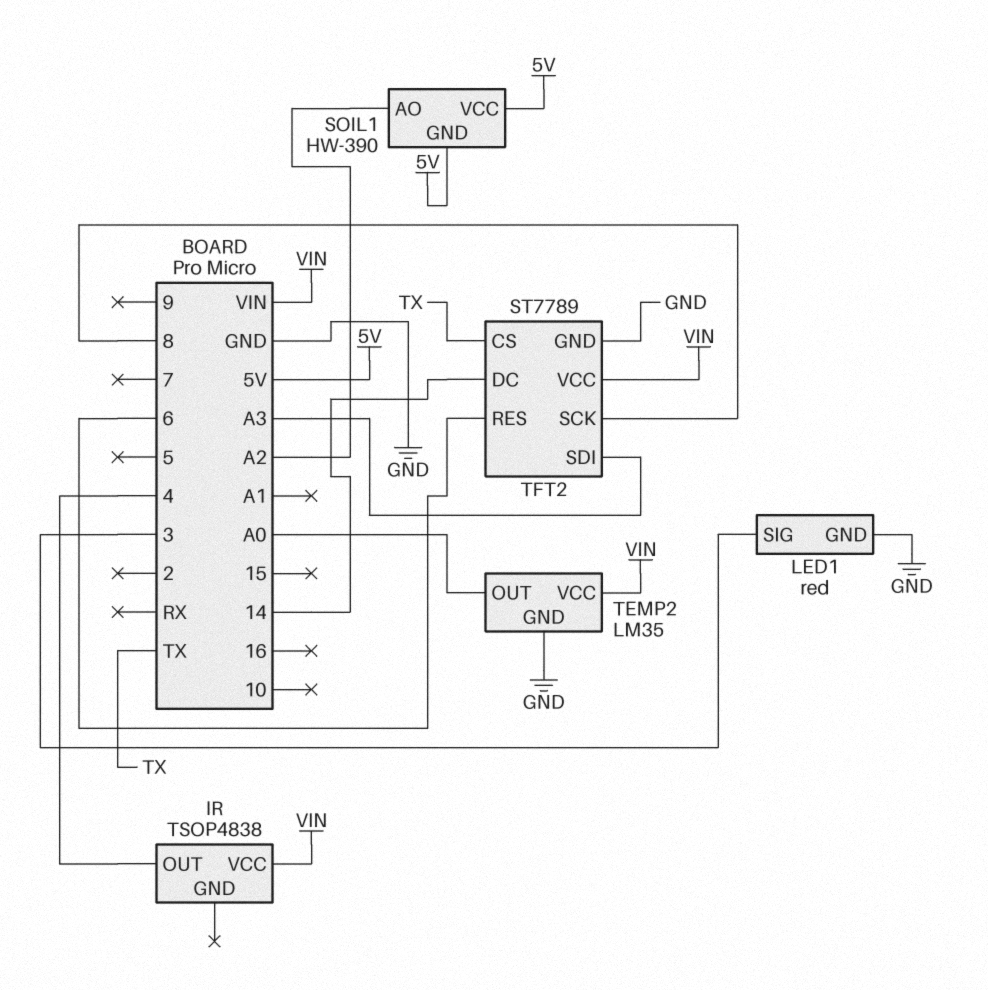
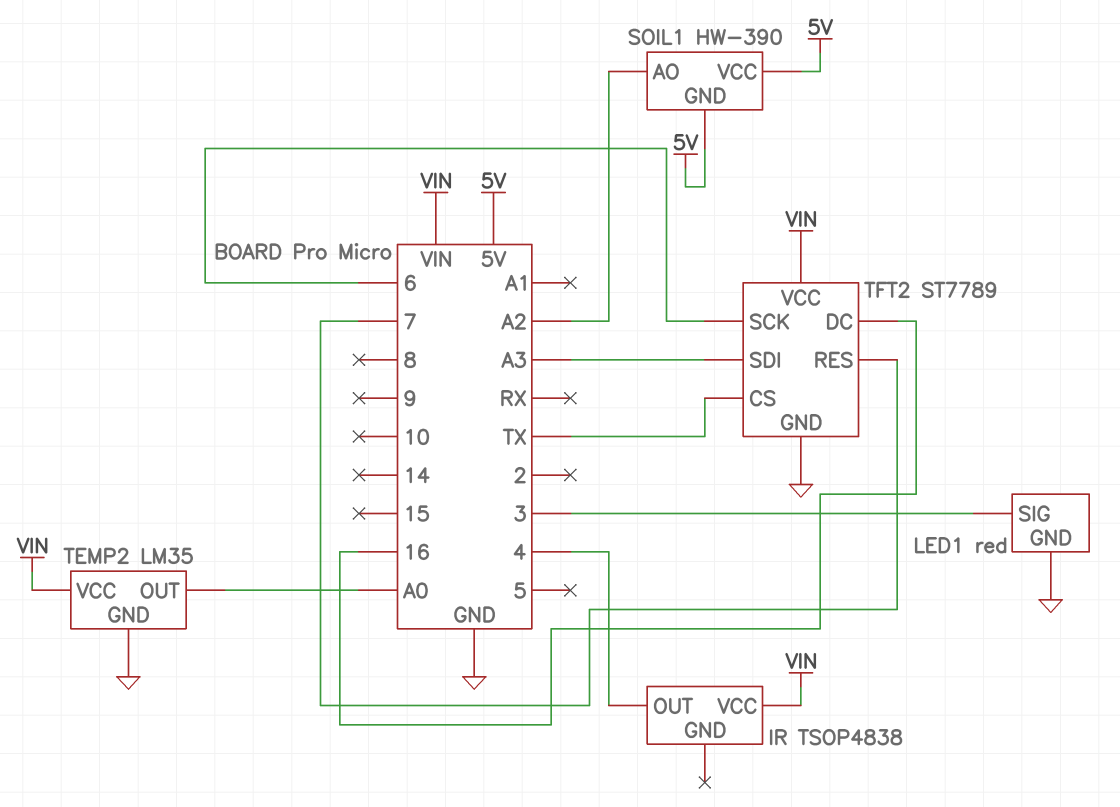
TFT2 pin DC: 14 -> 16
TFT2 pin RES: 6 -> 7
TFT2 pin SCK: 8 -> 6

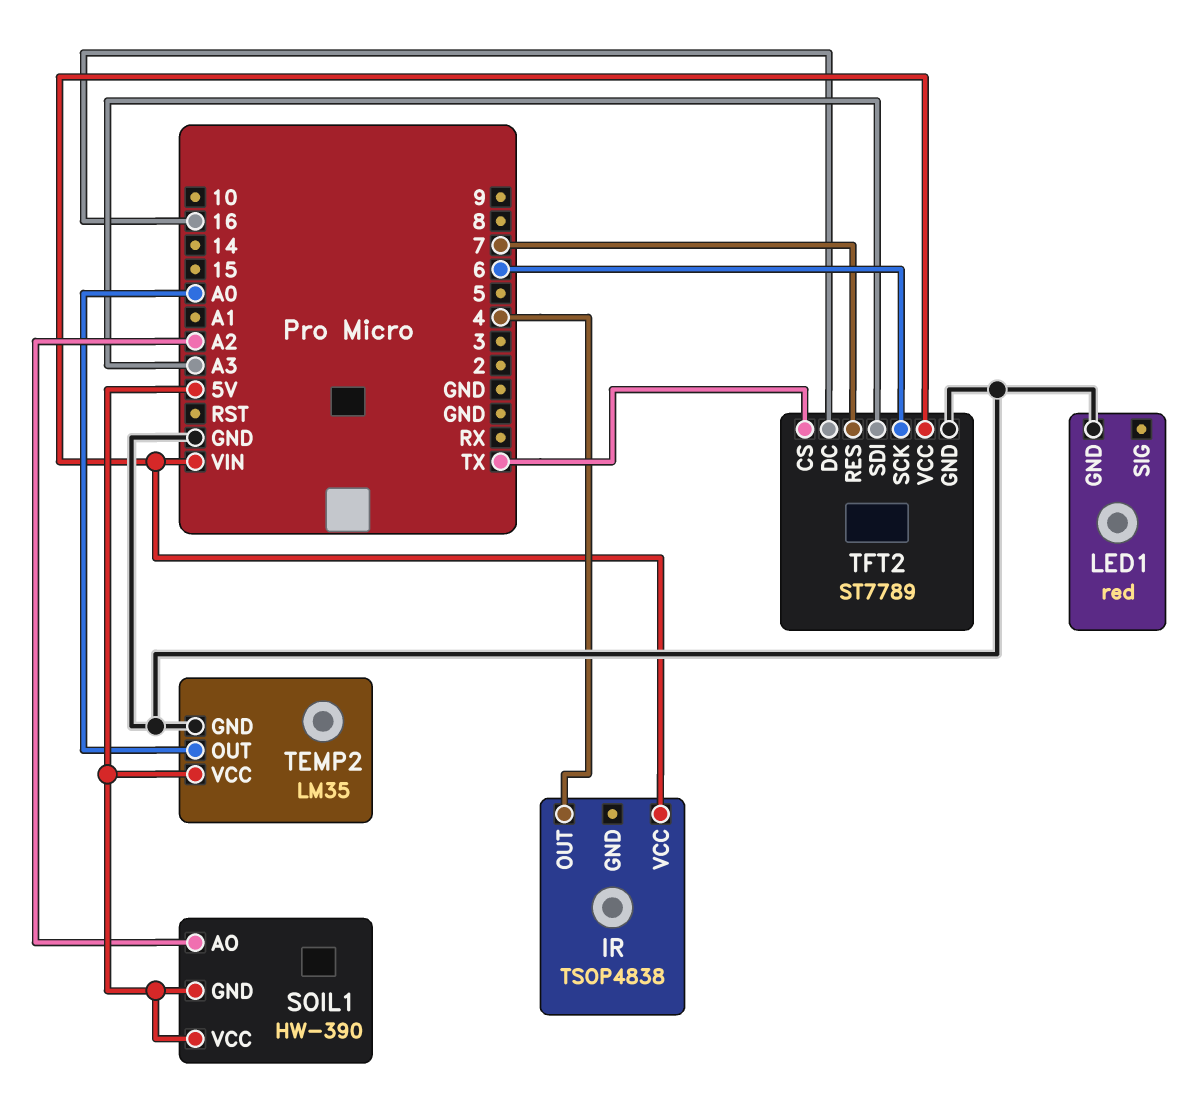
LED1 pin SIG: 3 -> none
TEMP2 pin VCC: VIN -> 5V

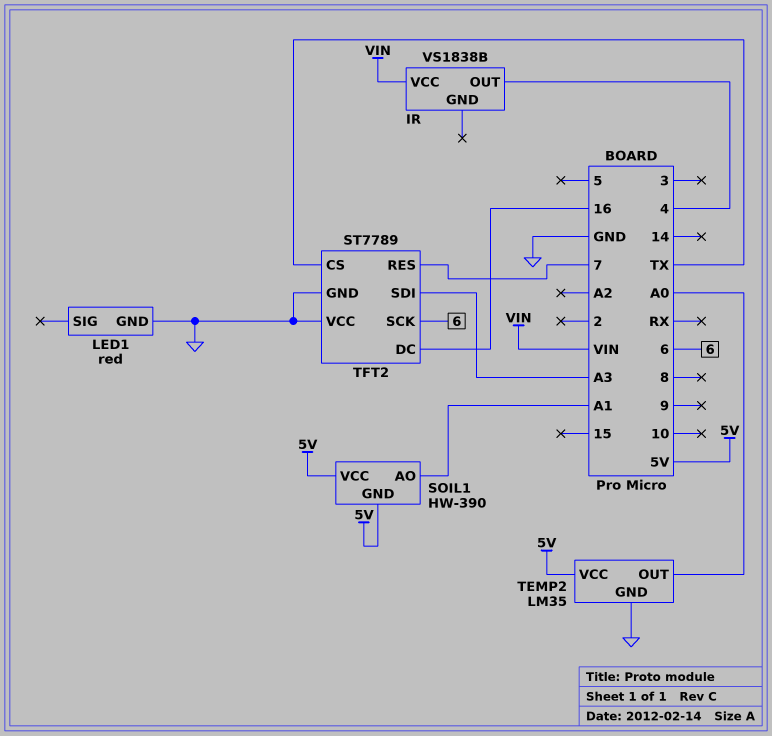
IR: TSOP4838 -> VS1838B
SOIL1 pin AO: A2 -> A1
TFT2 pin VCC: VIN -> GND

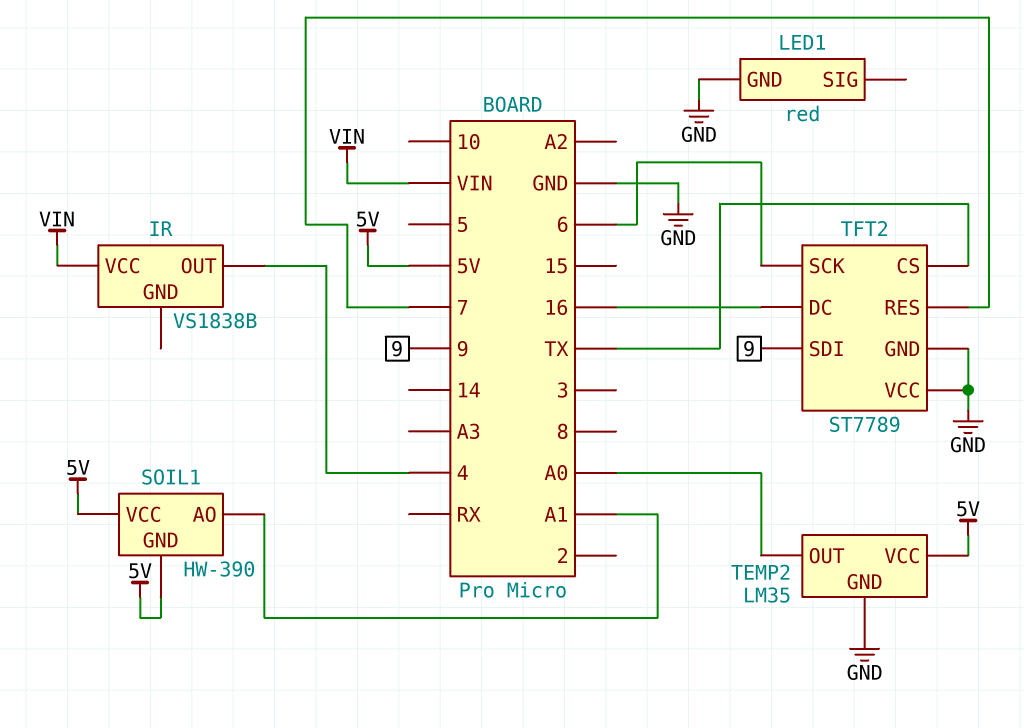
TFT2 pin SDI: A3 -> 9

